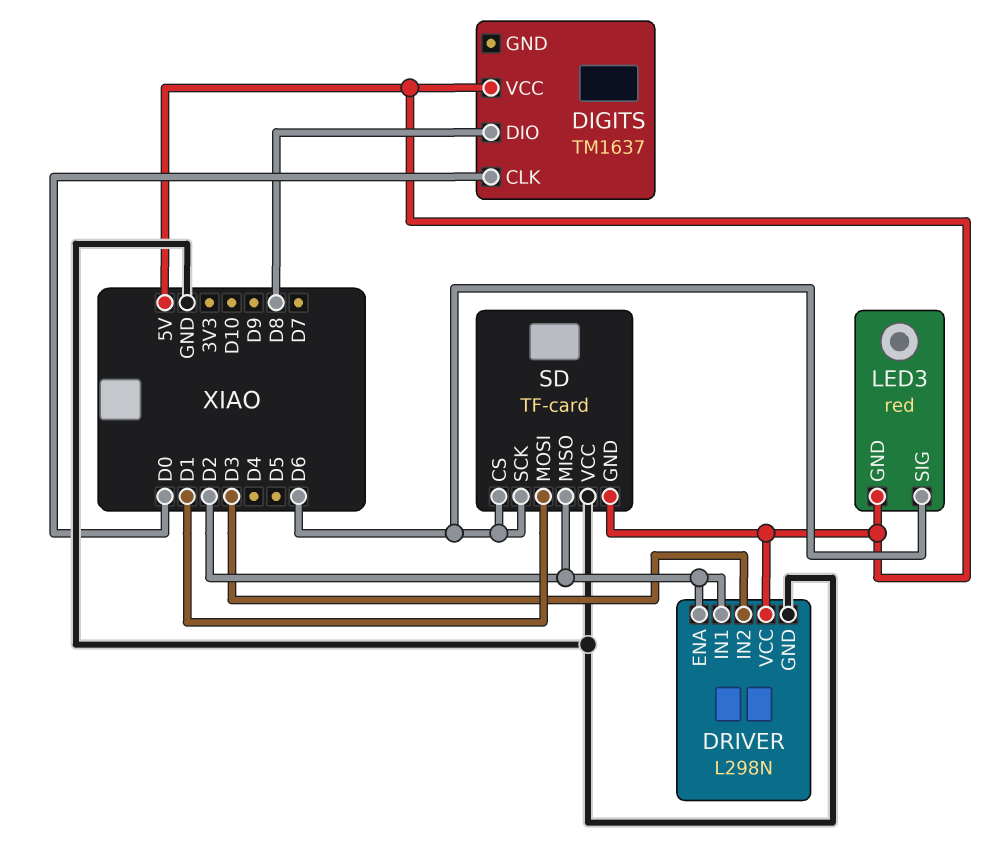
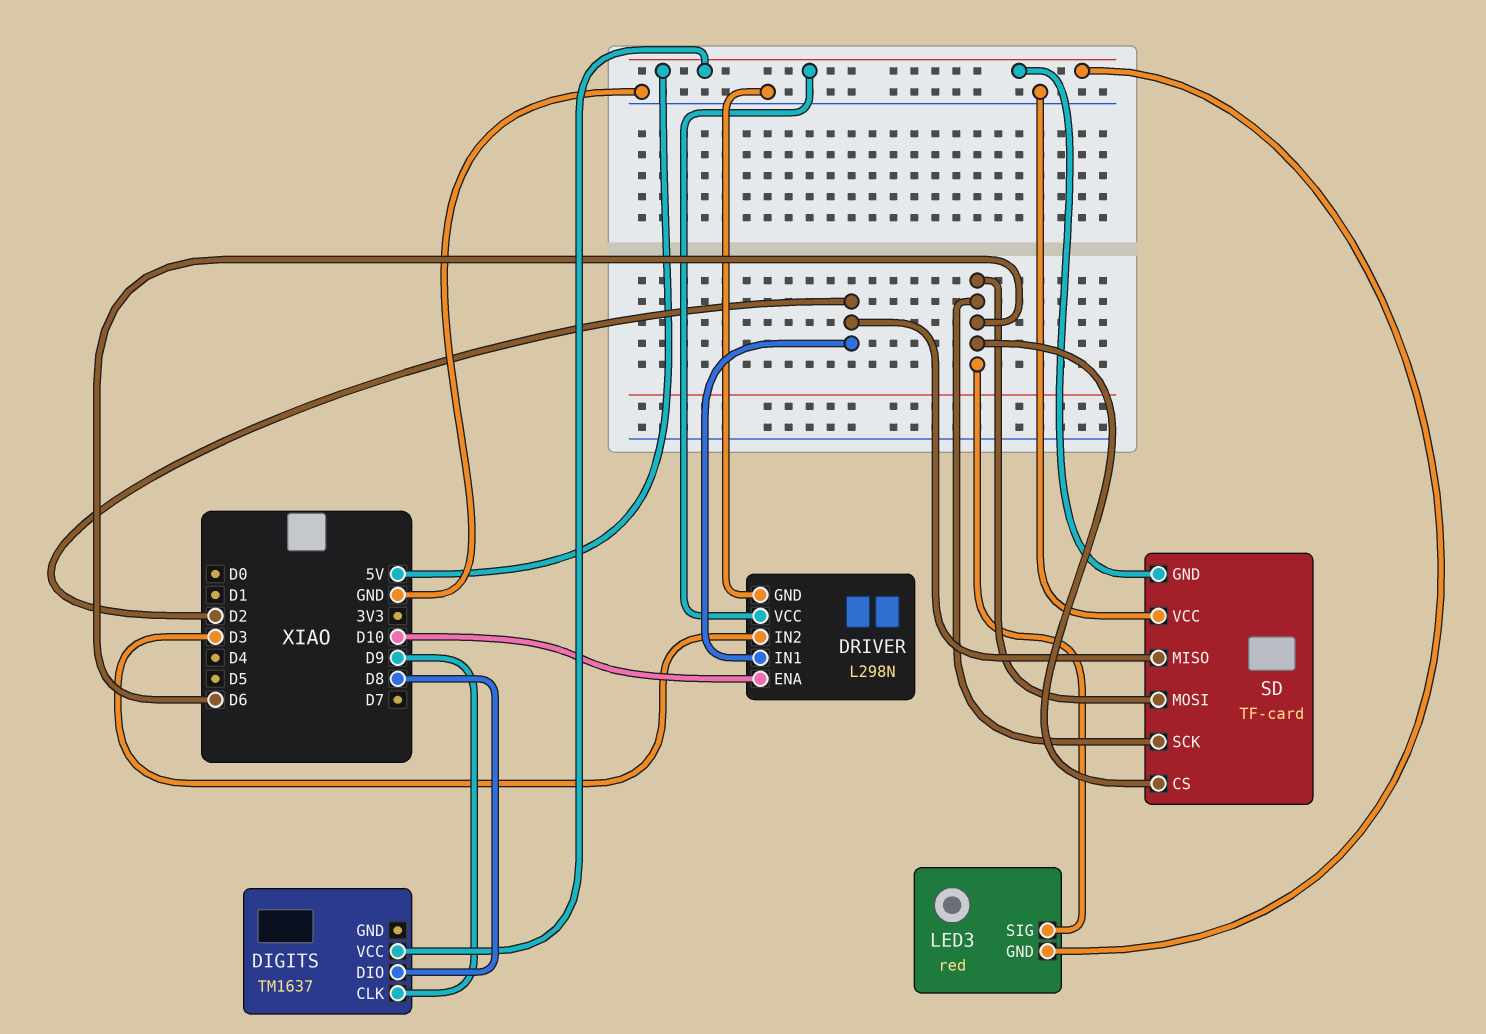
DIGITS pin CLK: D0 -> D9
DRIVER pin ENA: D2 -> D10
SD pin MOSI: D1 -> D6

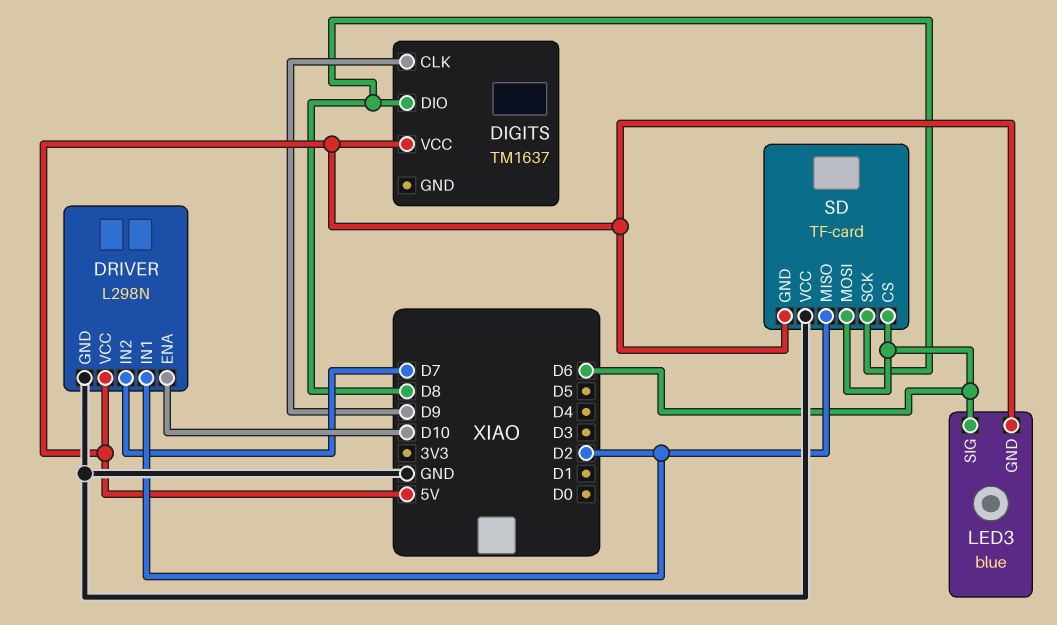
DRIVER pin IN2: D3 -> D7
LED3: red -> blue
SD pin SCK: D6 -> D8

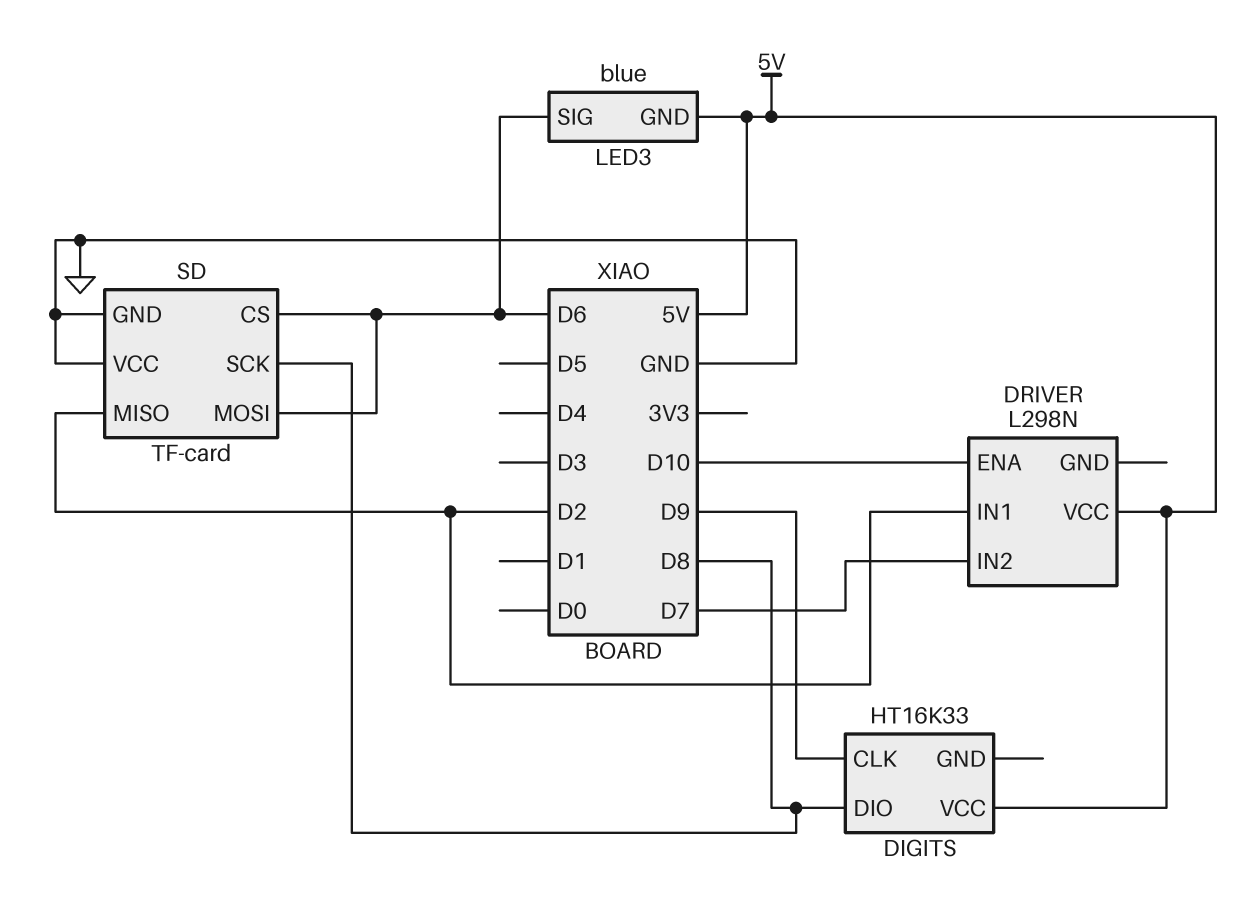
DIGITS: TM1637 -> HT16K33
DRIVER pin GND: GND -> none
SD pin GND: 5V -> GND

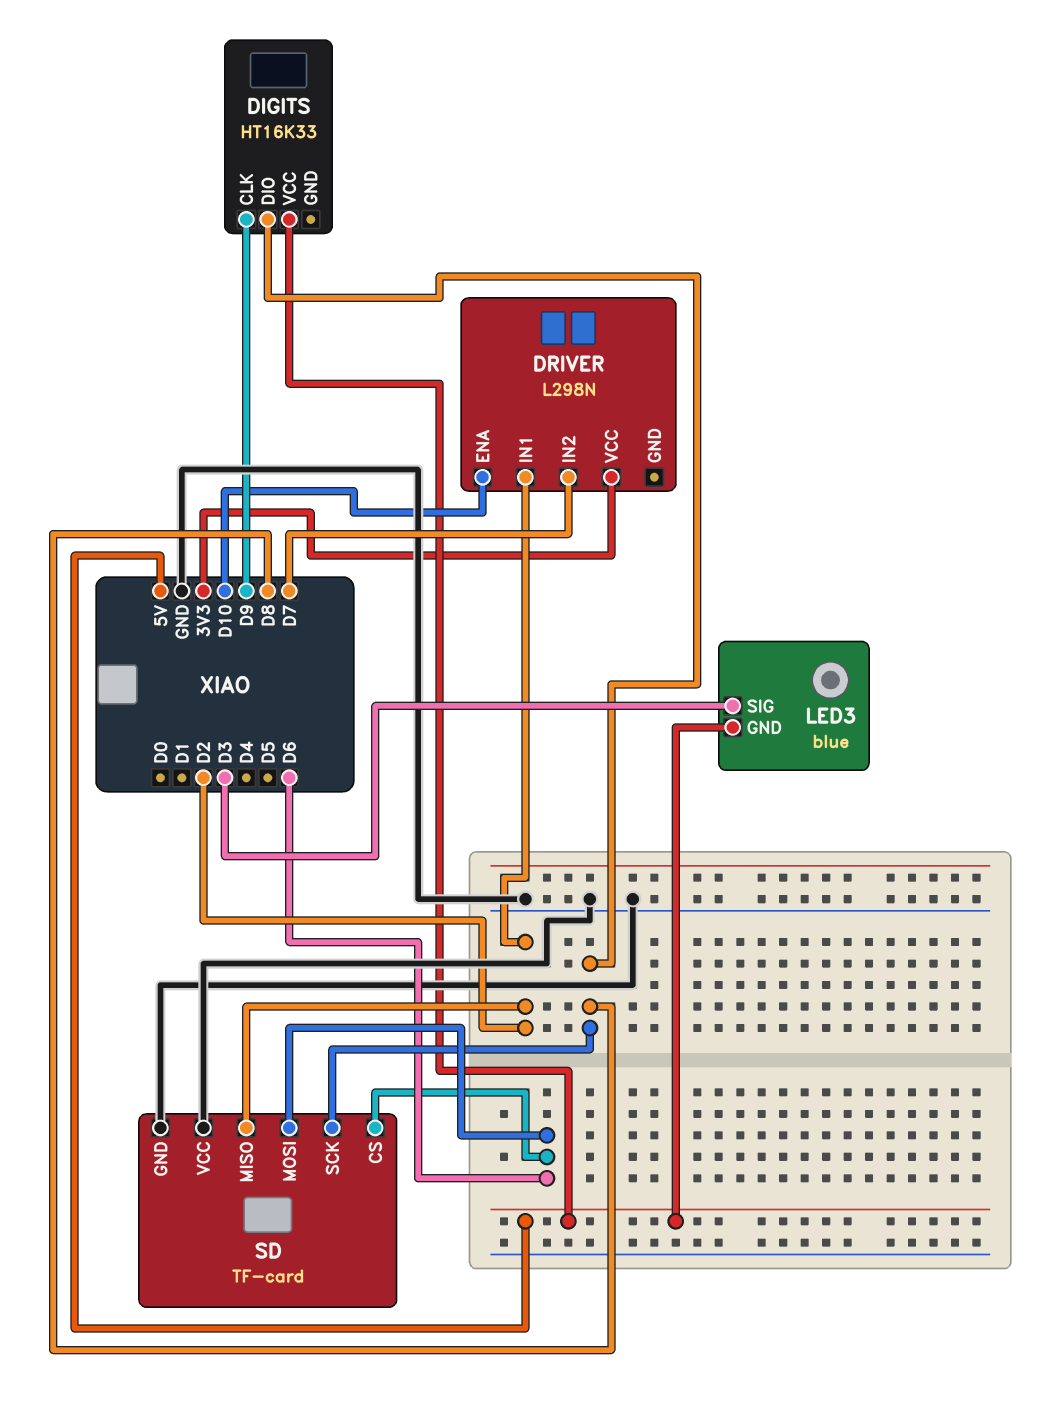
DRIVER pin VCC: 5V -> 3V3
LED3 pin SIG: D6 -> D3

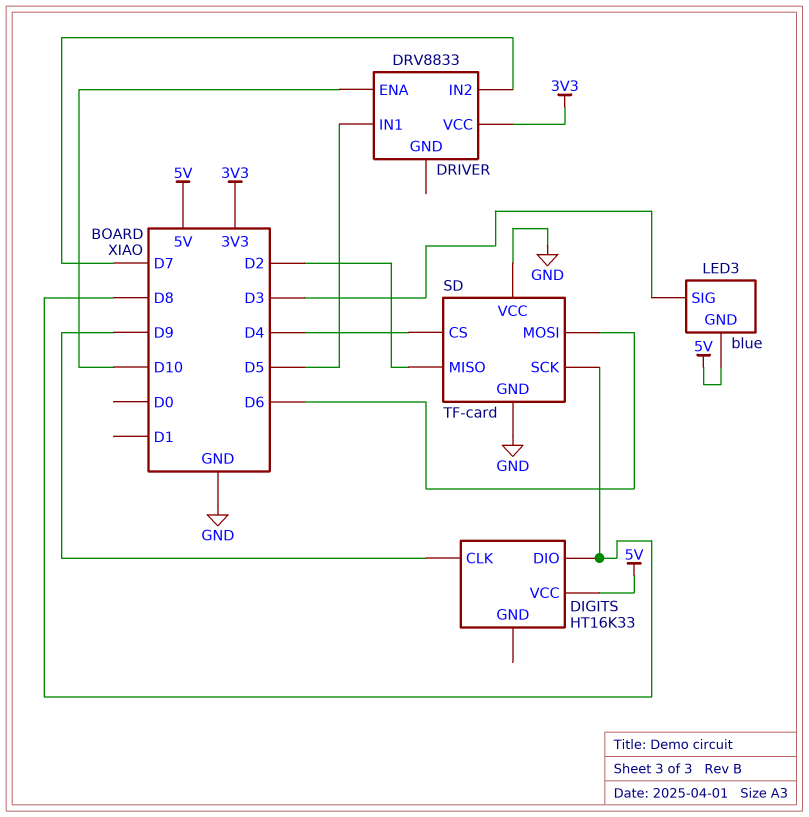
DRIVER: L298N -> DRV8833
DRIVER pin IN1: D2 -> D5
SD pin CS: D6 -> D4

